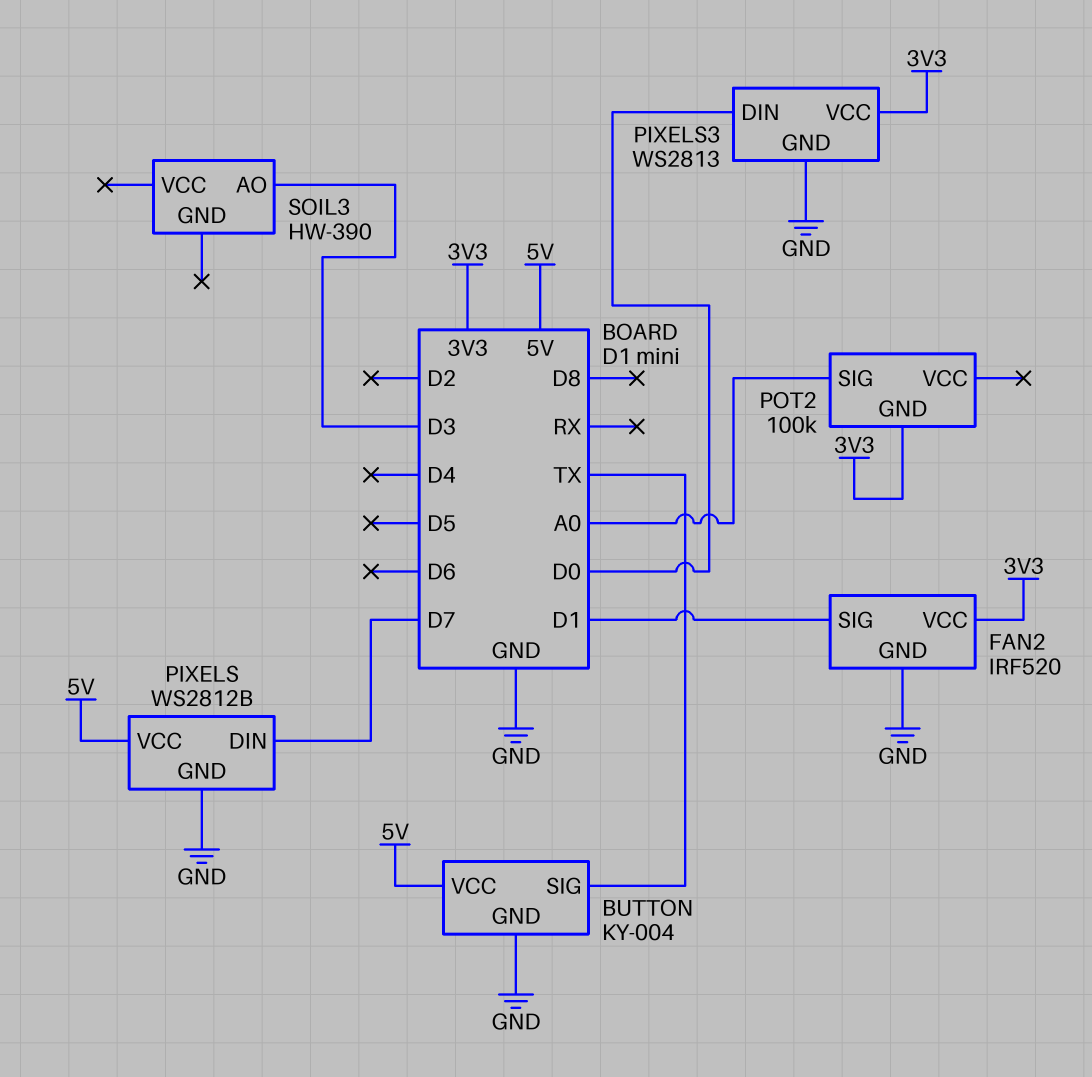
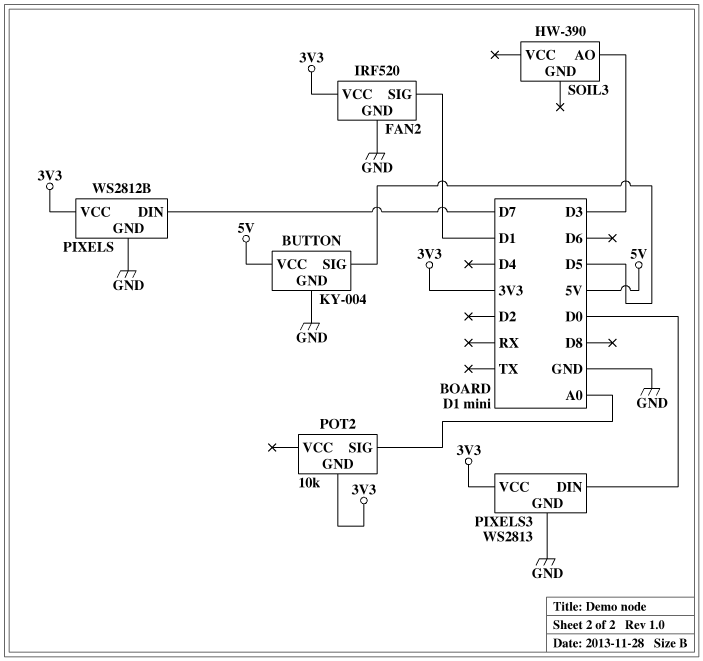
BUTTON pin SIG: TX -> D5
PIXELS pin VCC: 5V -> 3V3
POT2: 100k -> 10k

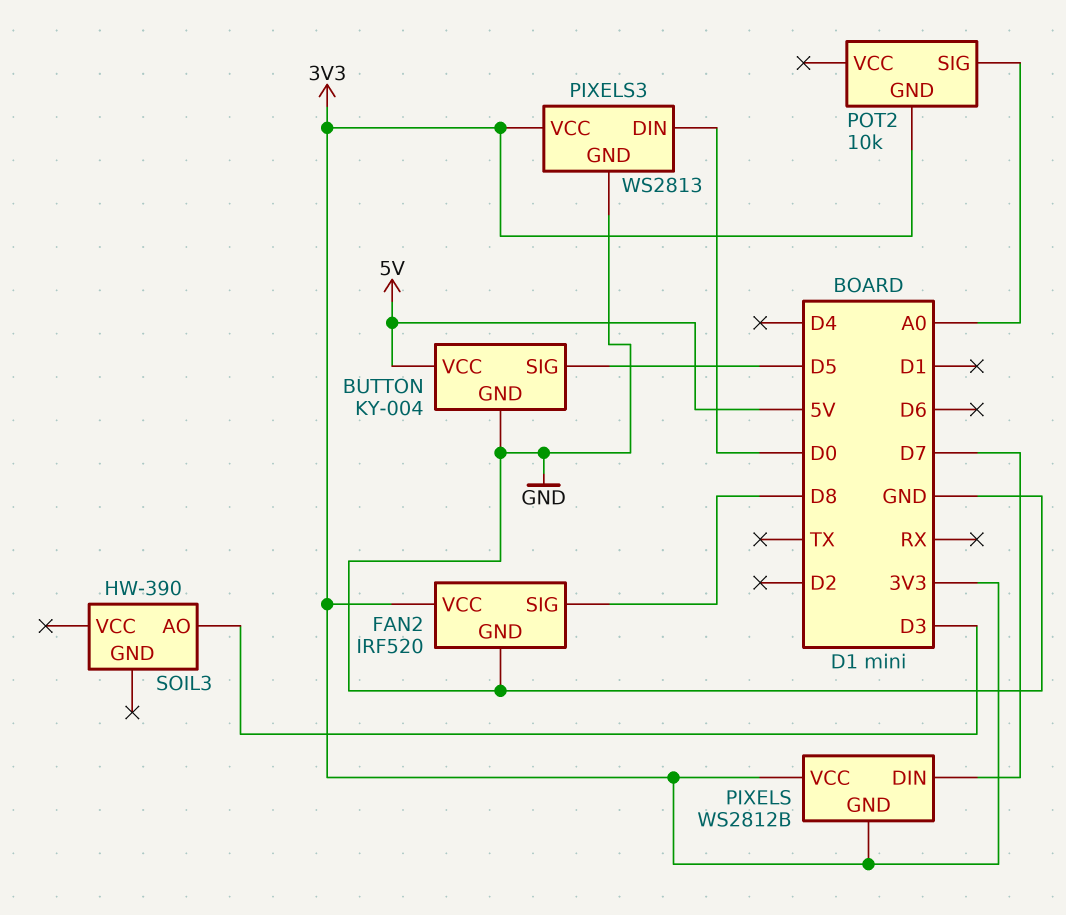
FAN2 pin SIG: D1 -> D8
PIXELS pin GND: GND -> 3V3

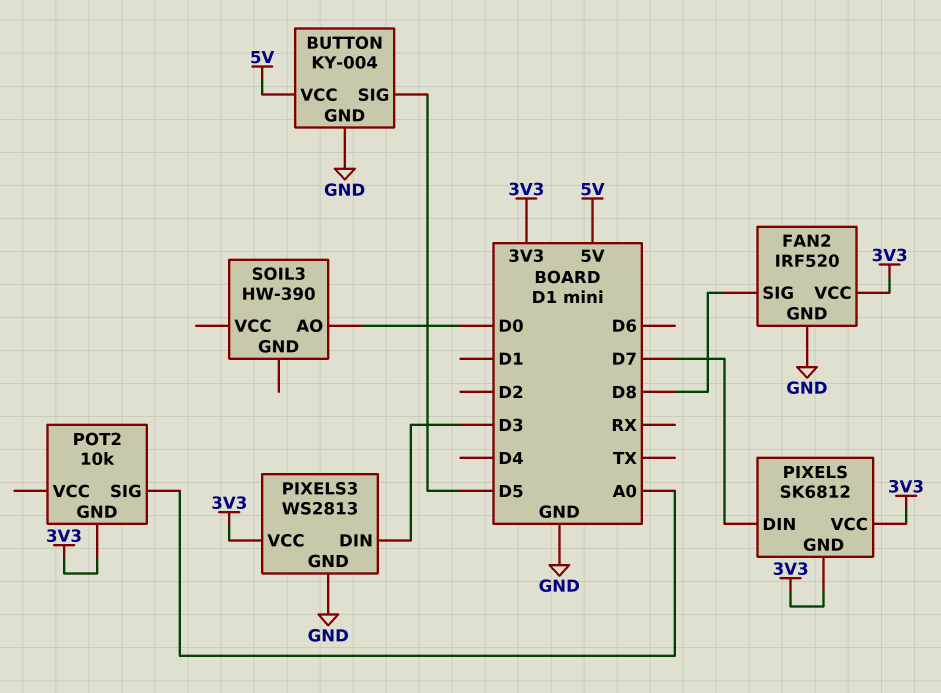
PIXELS: WS2812B -> SK6812
PIXELS3 pin DIN: D0 -> D3
SOIL3 pin AO: D3 -> D0

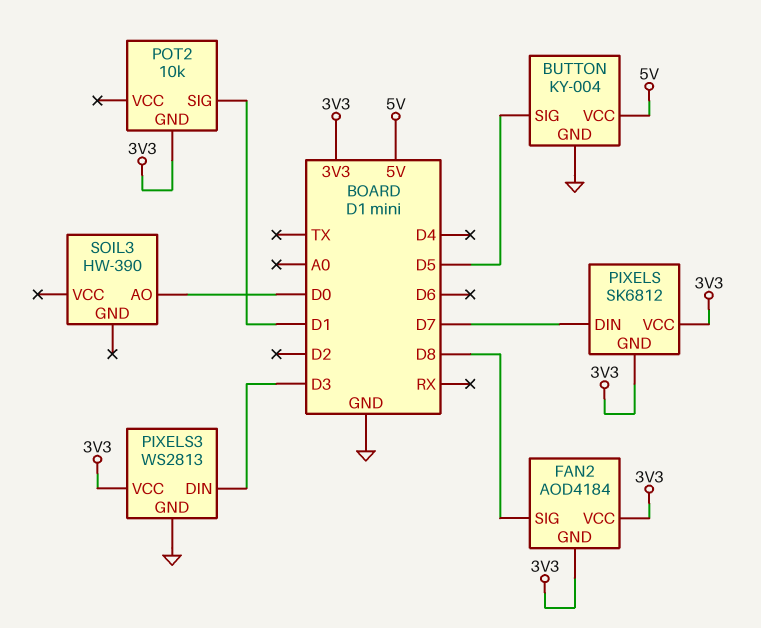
FAN2: IRF520 -> AOD4184
FAN2 pin GND: GND -> 3V3
POT2 pin SIG: A0 -> D1

